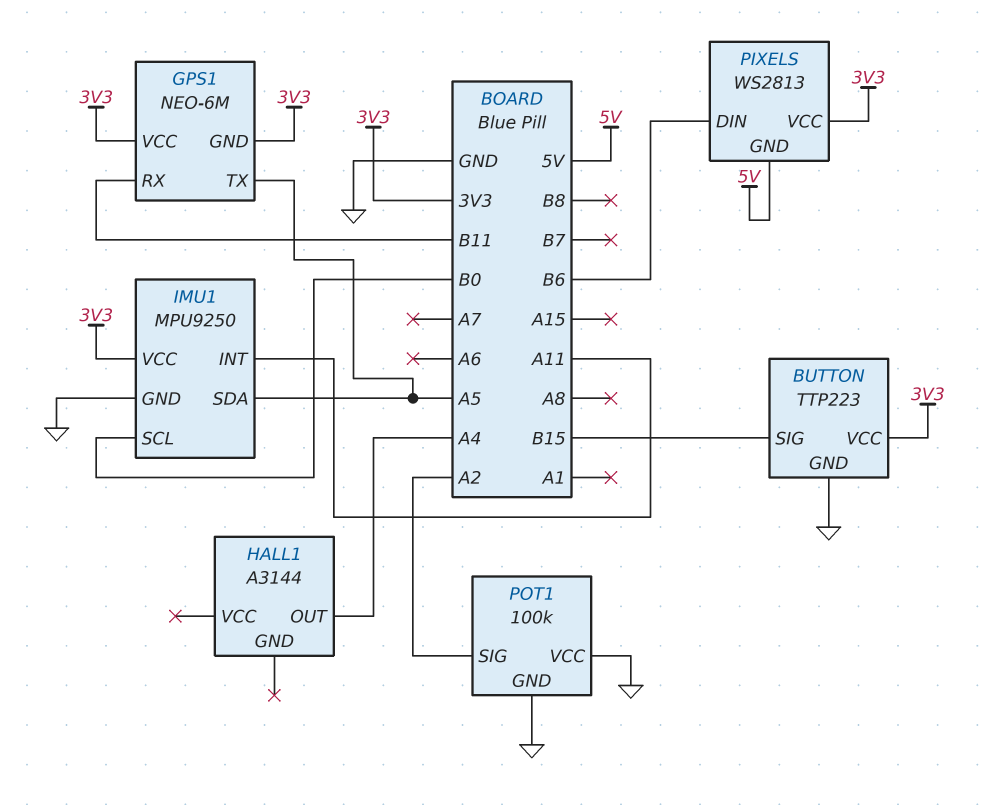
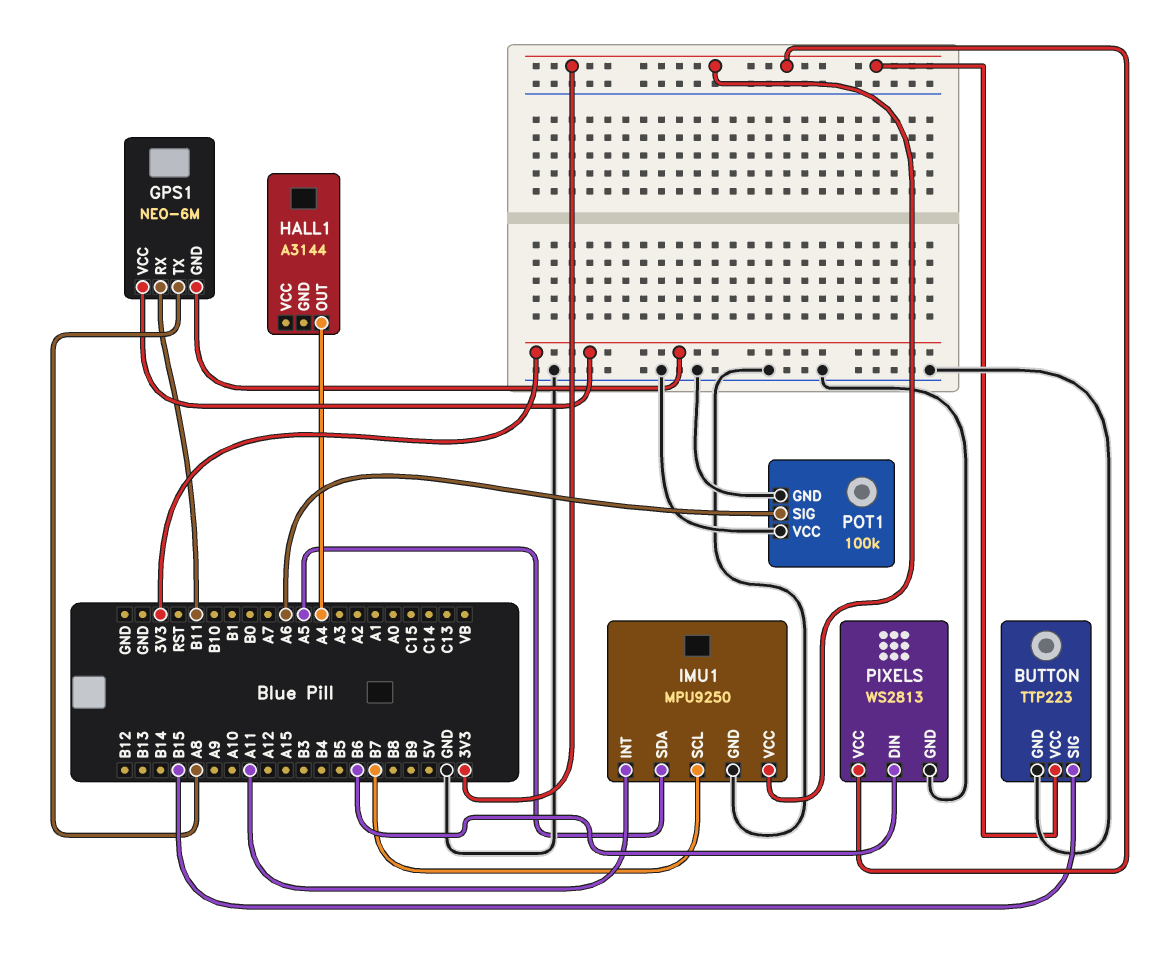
GPS1 pin TX: A5 -> A8
IMU1 pin SCL: B0 -> B7
PIXELS pin GND: 5V -> GND
POT1 pin SIG: A2 -> A6

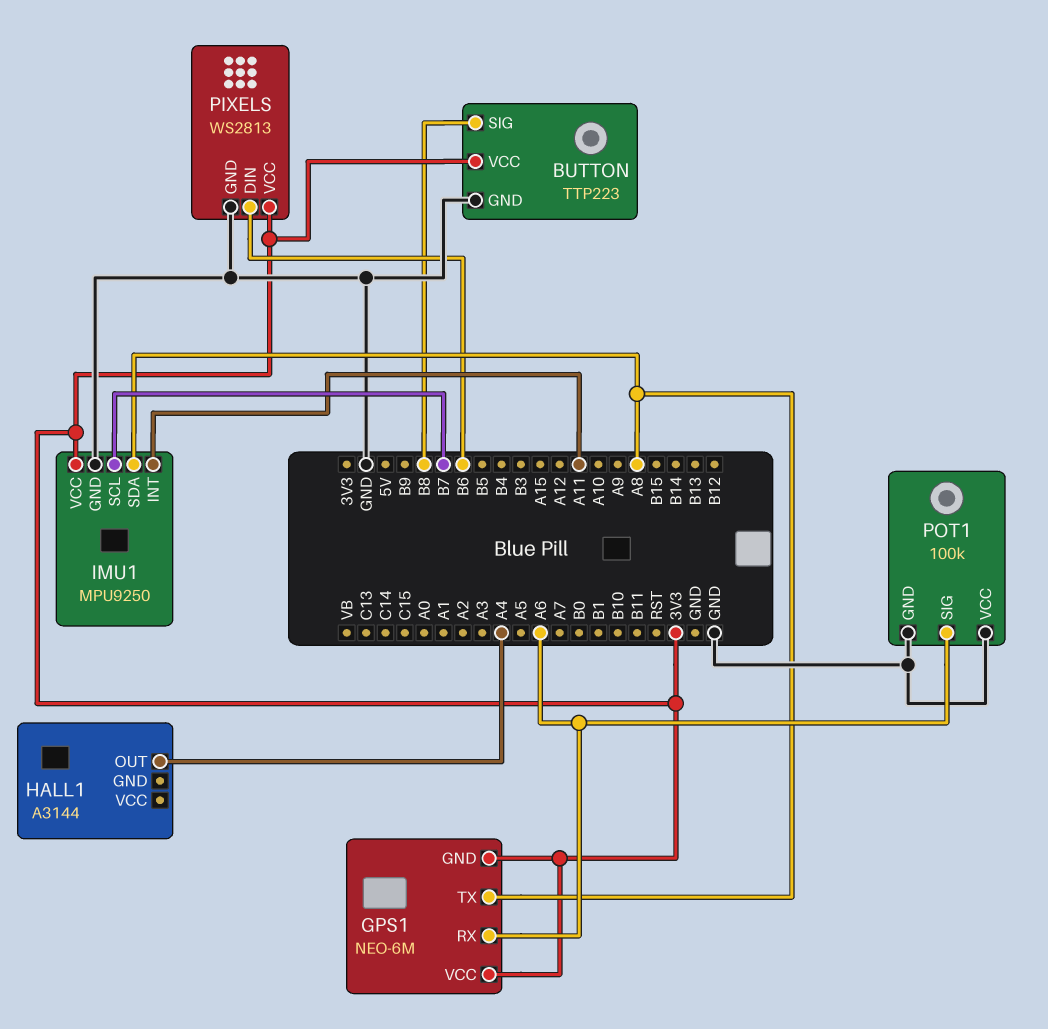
BUTTON pin SIG: B15 -> B8
GPS1 pin RX: B11 -> A6
IMU1 pin SDA: A5 -> A8

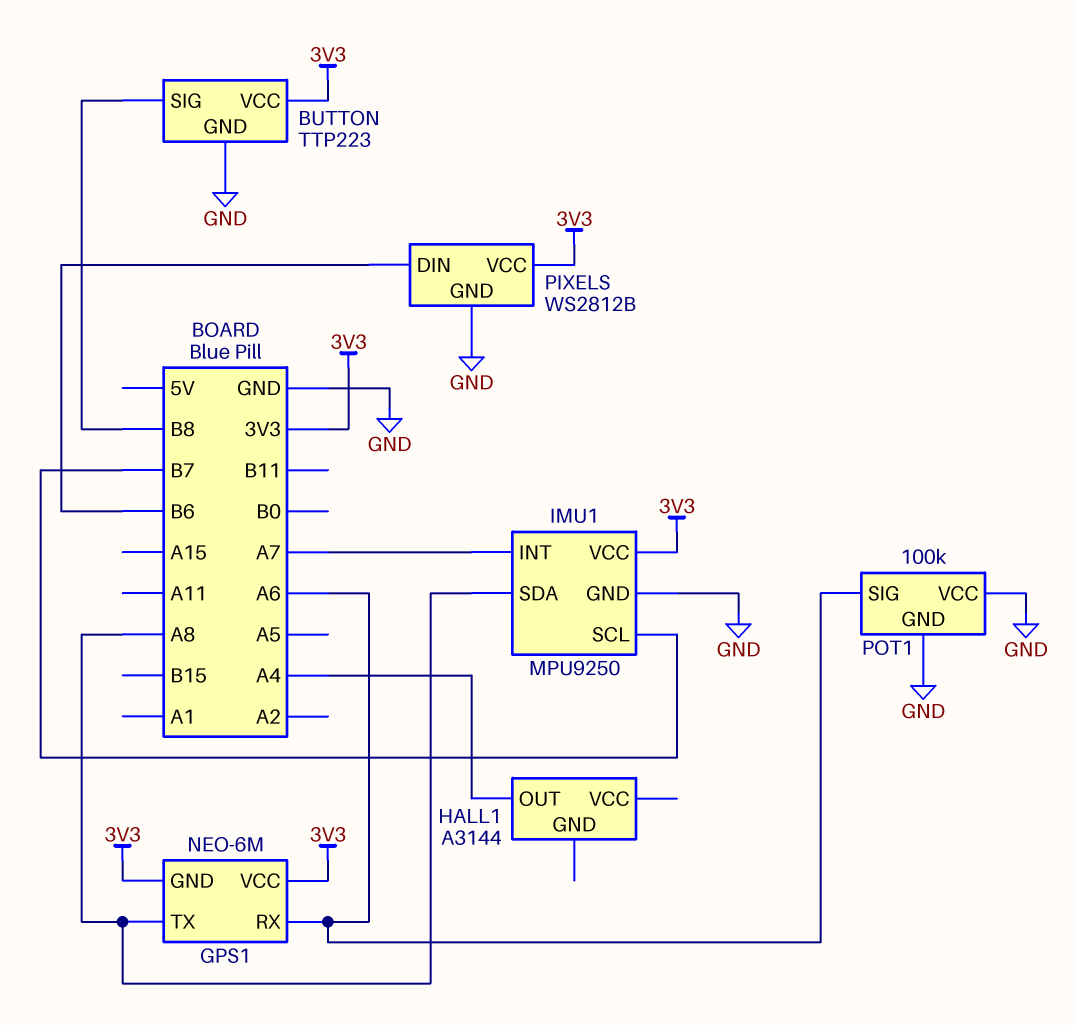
IMU1 pin INT: A11 -> A7
PIXELS: WS2813 -> WS2812B

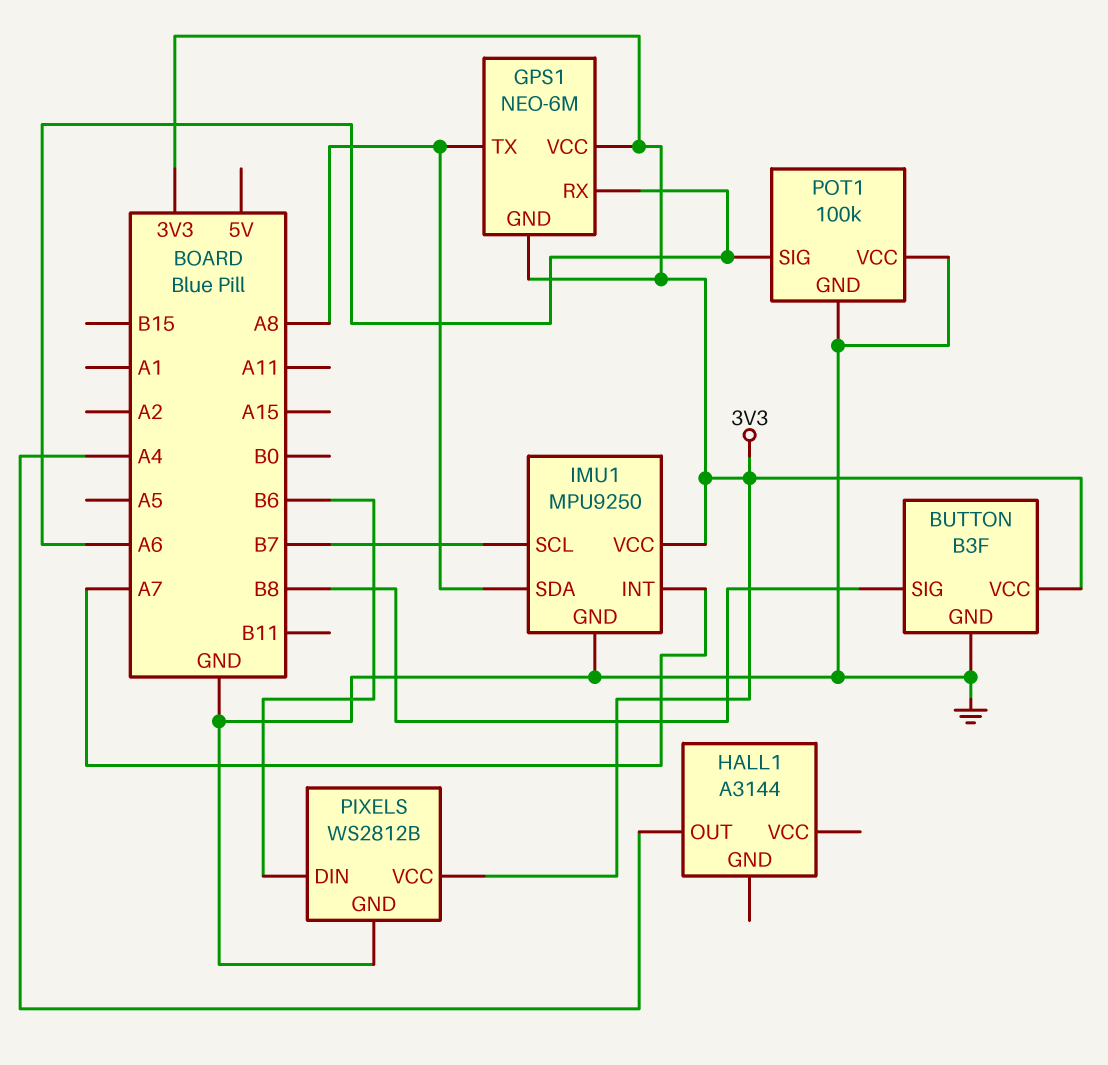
BUTTON: TTP223 -> B3F

